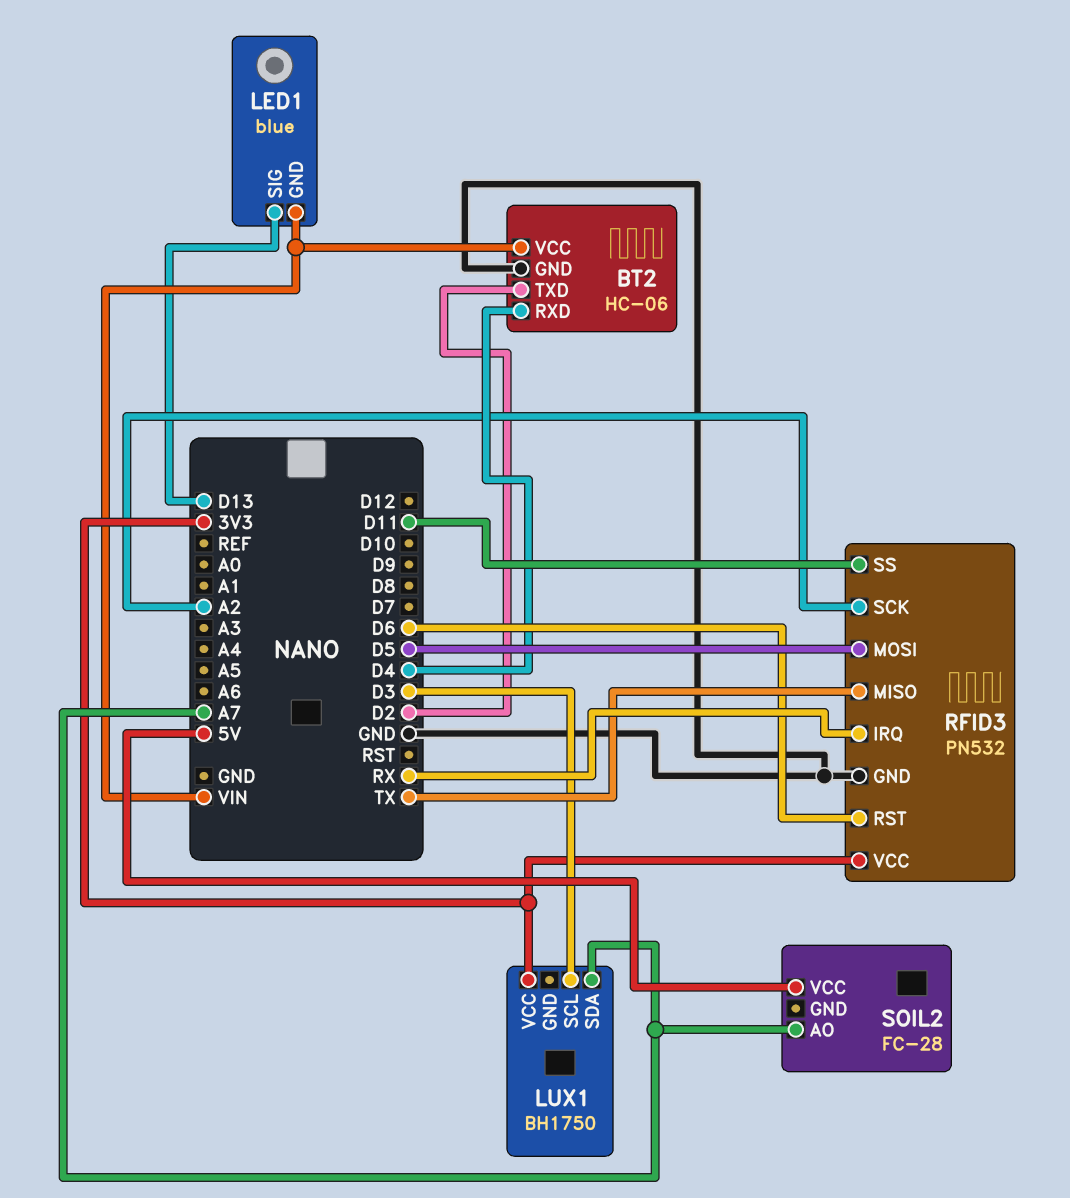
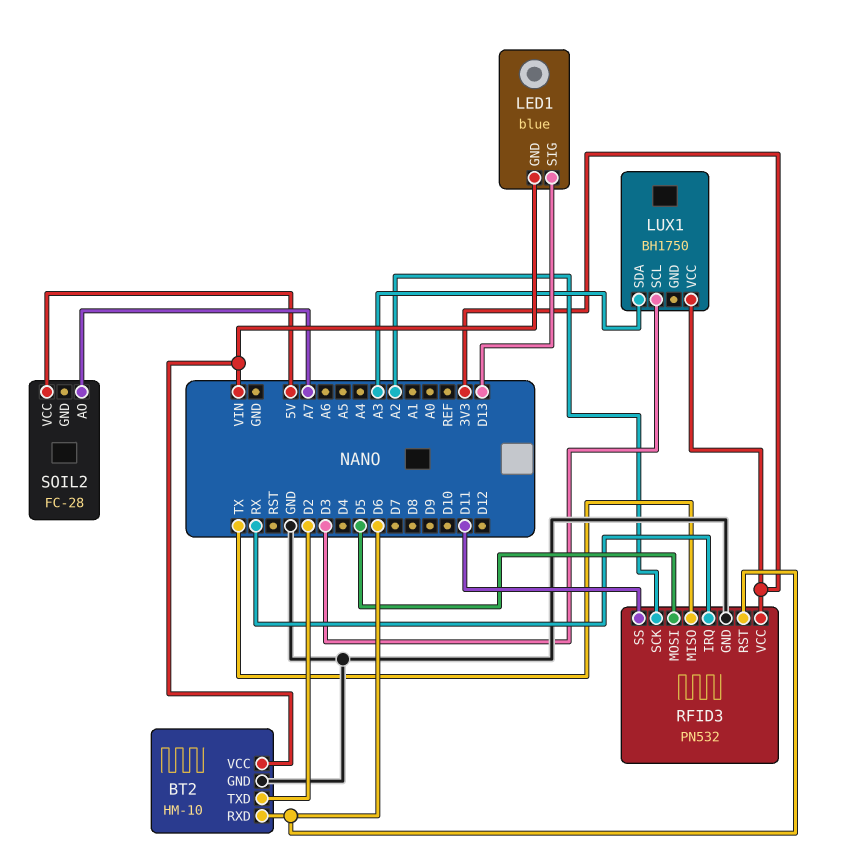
BT2: HC-06 -> HM-10
BT2 pin RXD: D4 -> D6
LUX1 pin SDA: A7 -> A3

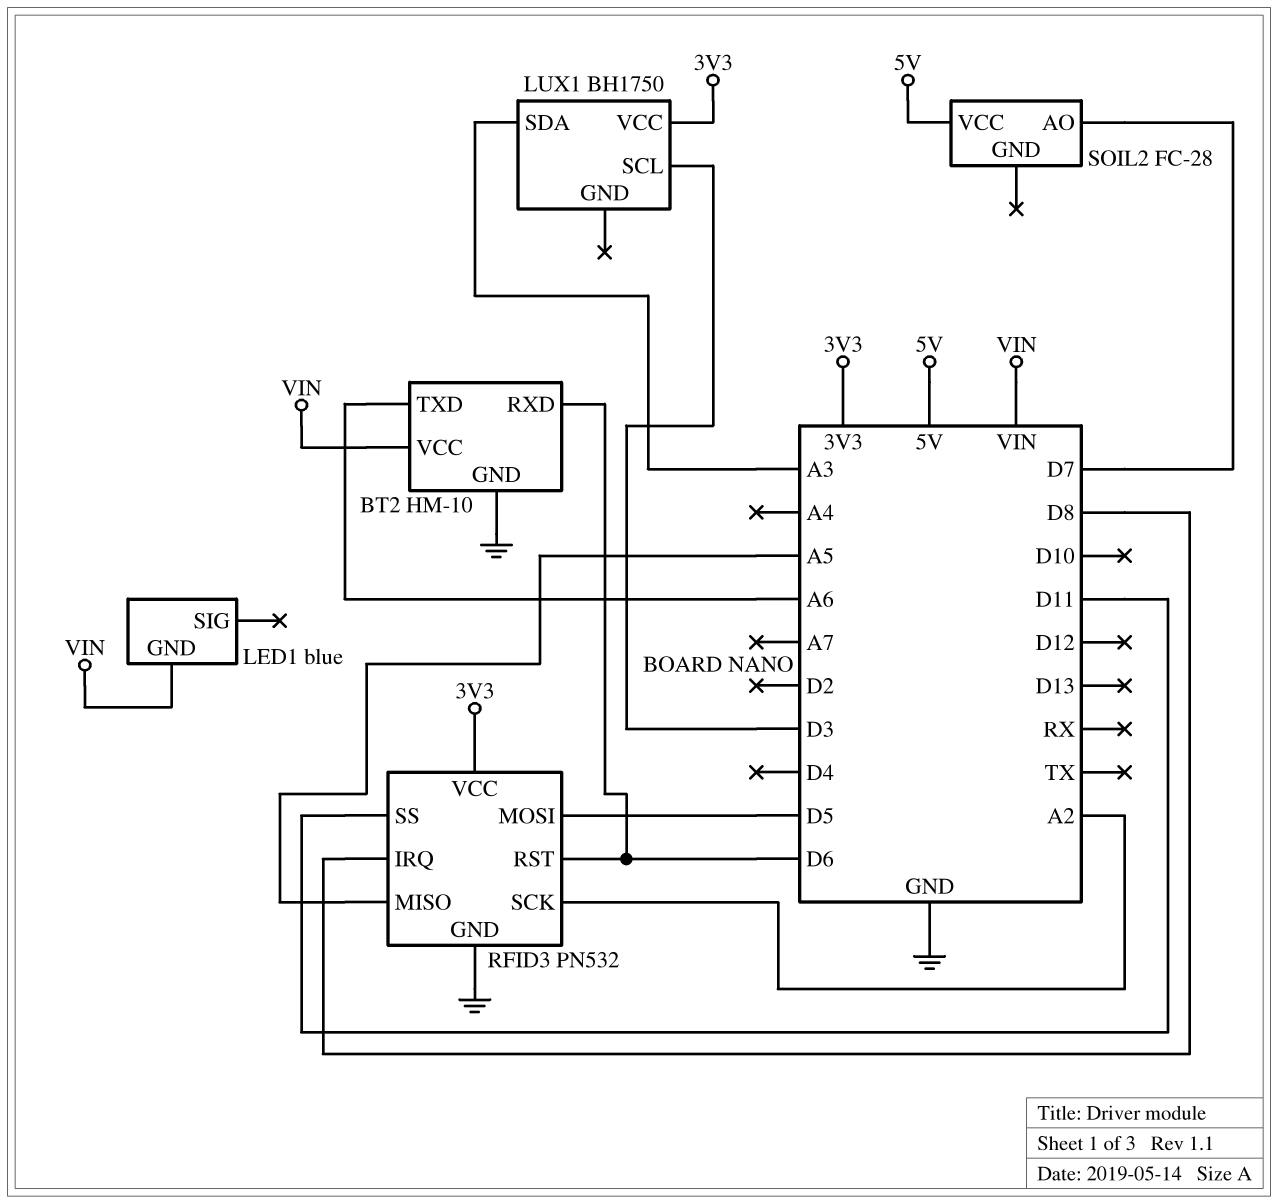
BT2 pin TXD: D2 -> A6
LED1 pin SIG: D13 -> none
RFID3 pin IRQ: RX -> D8
RFID3 pin MISO: TX -> A5
SOIL2 pin AO: A7 -> D7

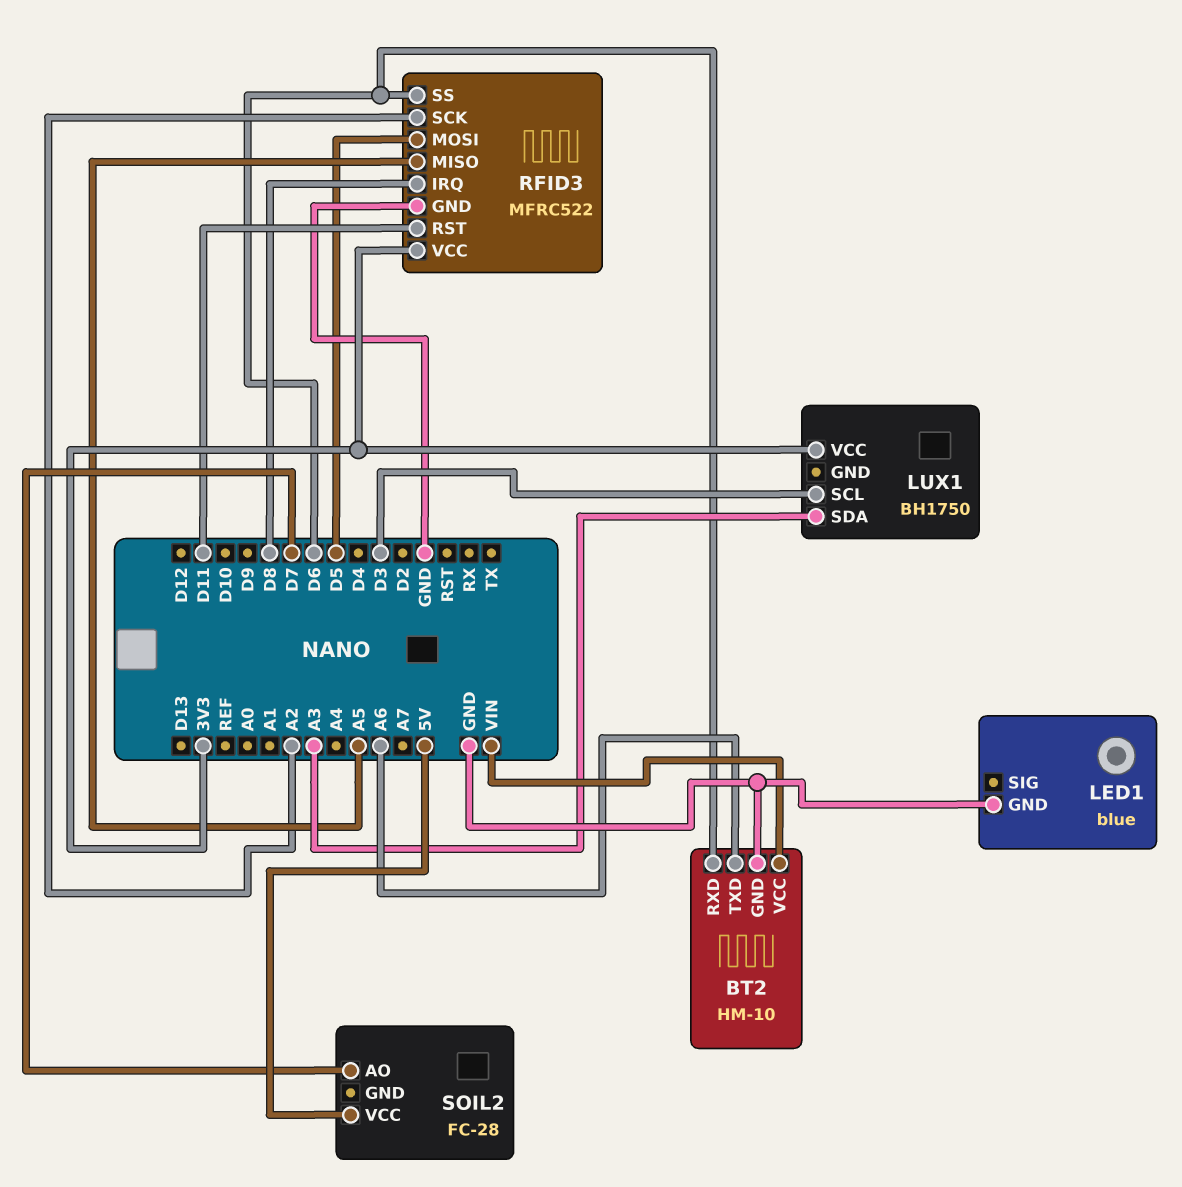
LED1 pin GND: VIN -> GND
RFID3: PN532 -> MFRC522
RFID3 pin RST: D6 -> D11
RFID3 pin SS: D11 -> D6

